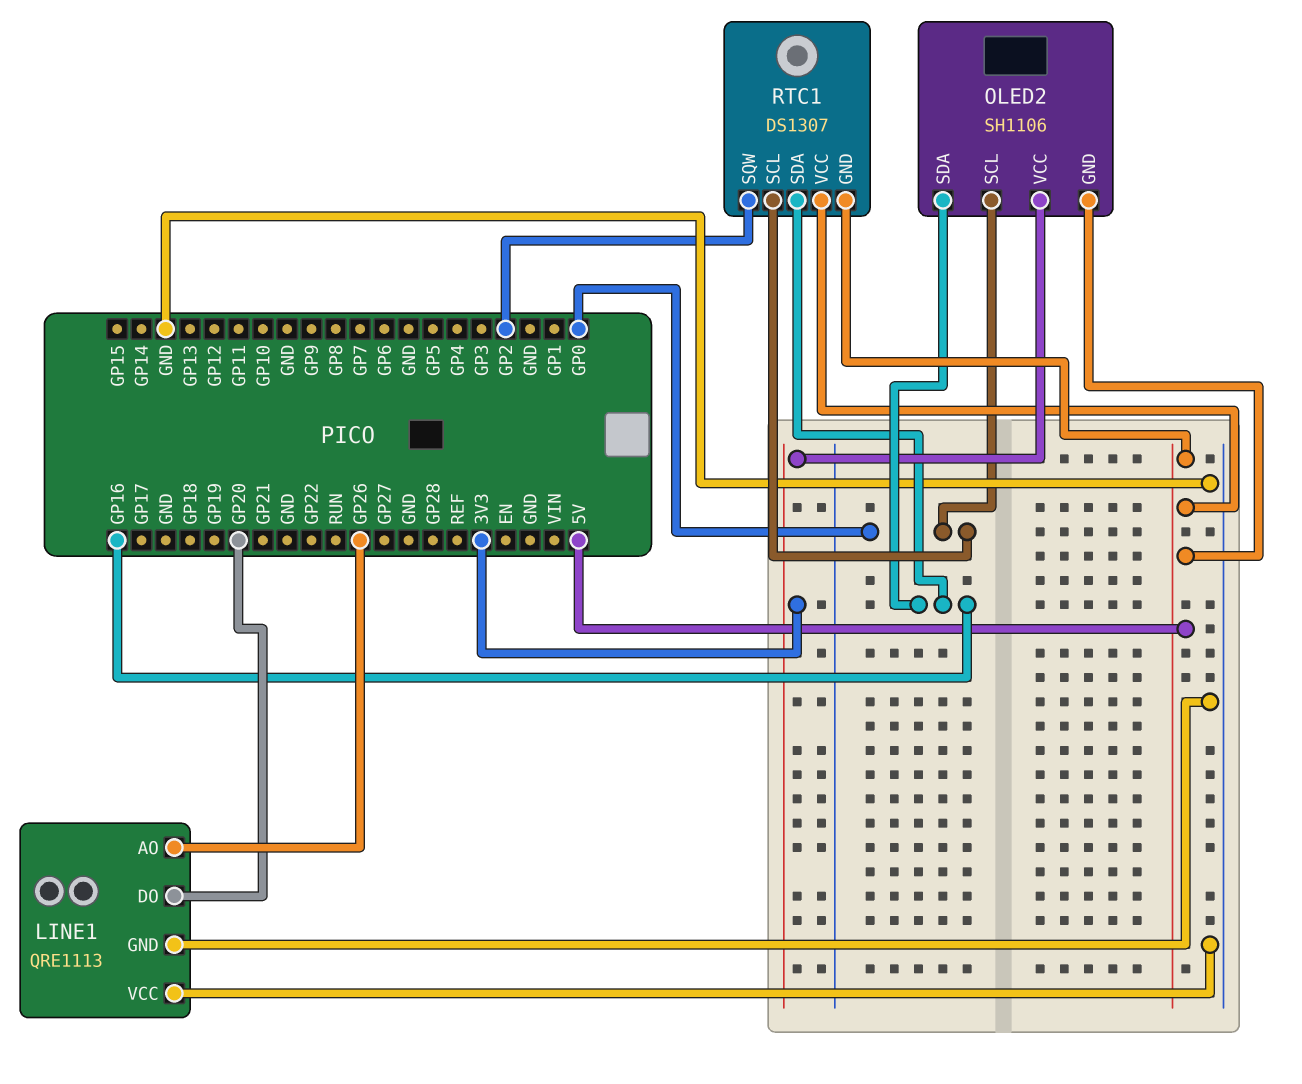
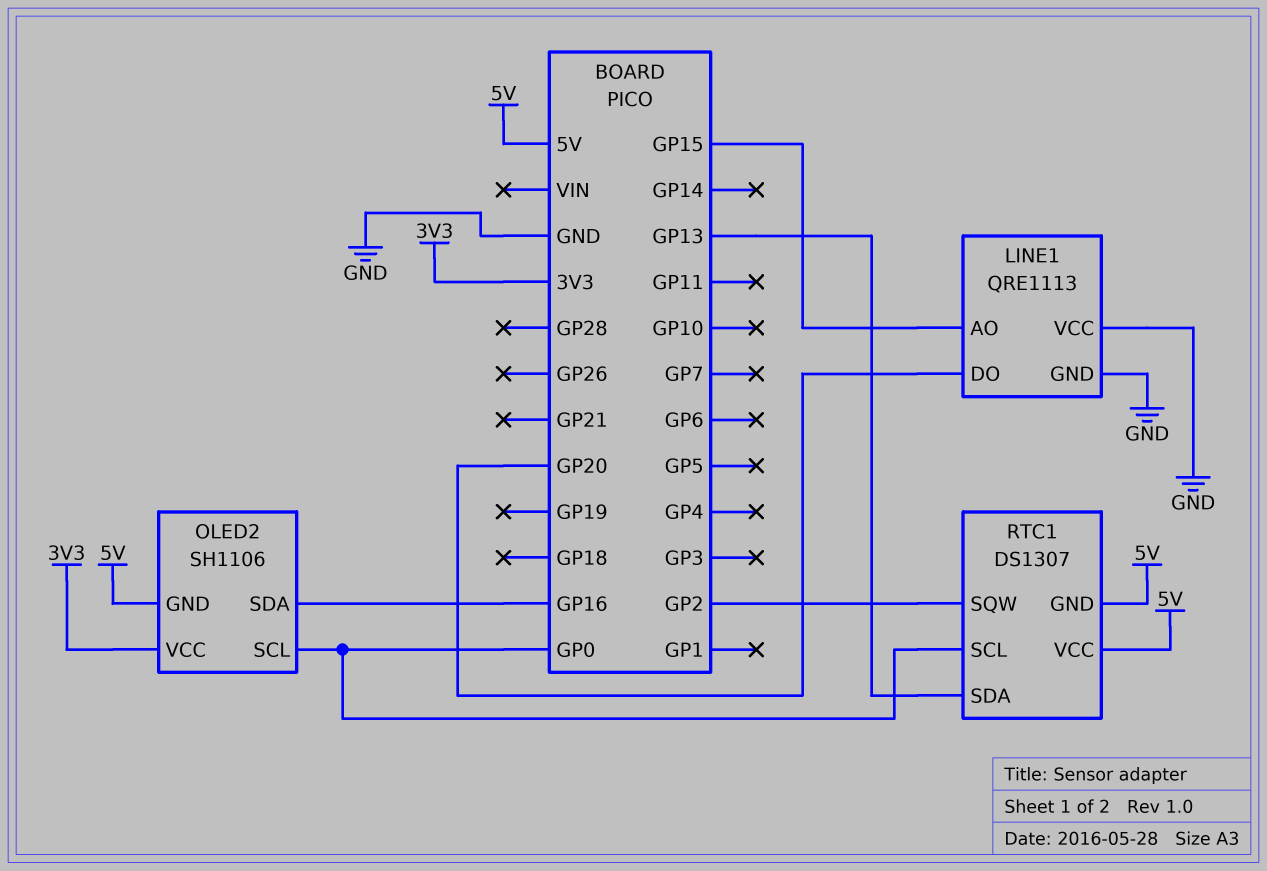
LINE1 pin AO: GP26 -> GP15
RTC1 pin SDA: GP16 -> GP13

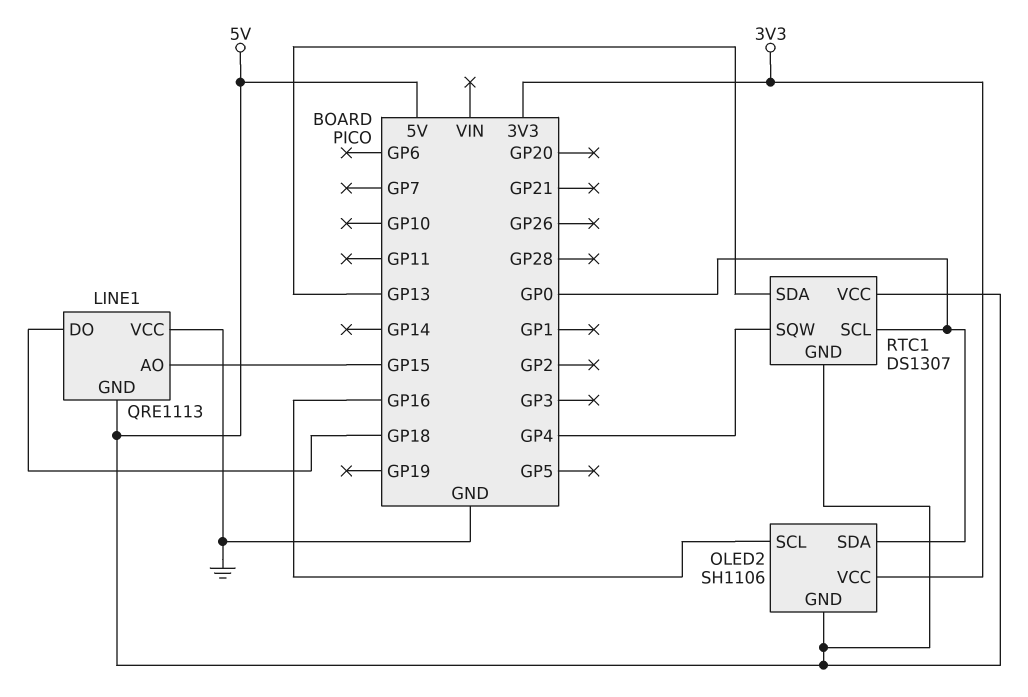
LINE1 pin DO: GP20 -> GP18
LINE1 pin GND: GND -> 5V
OLED2 pin SCL: GP0 -> GP16
OLED2 pin SDA: GP16 -> GP0
RTC1 pin SQW: GP2 -> GP4

